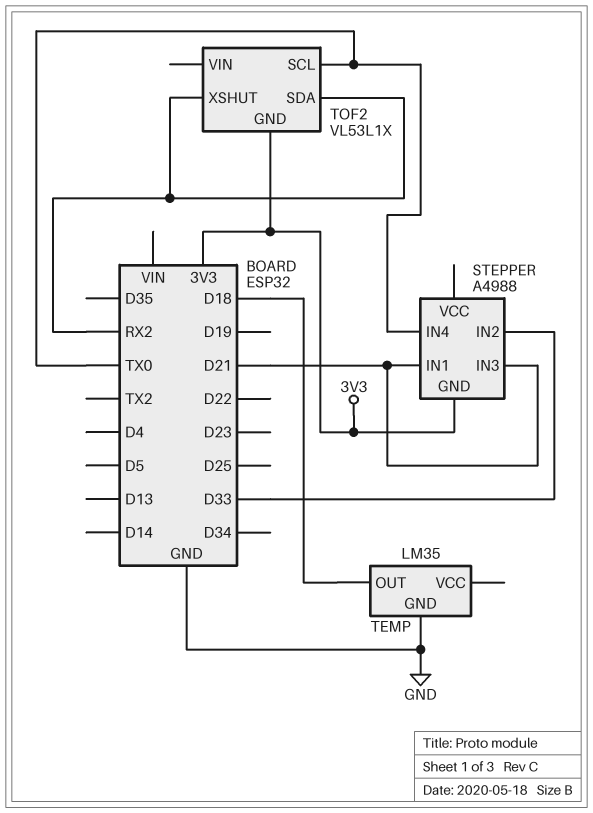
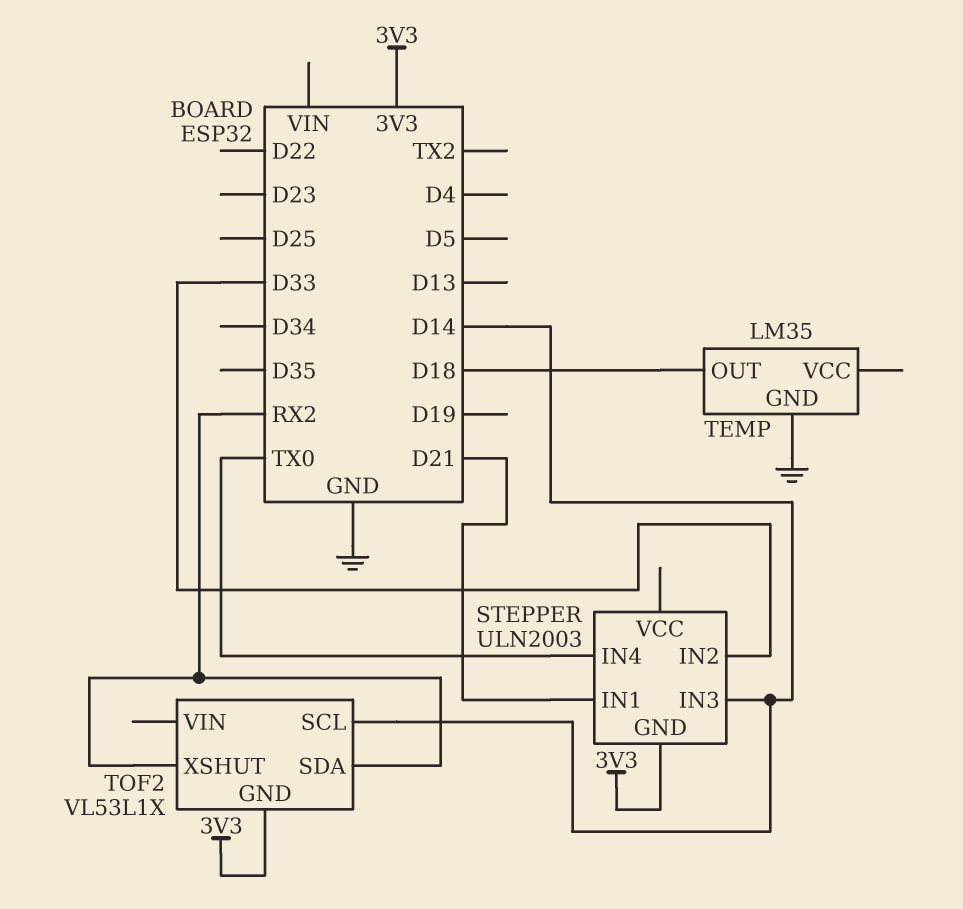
STEPPER: A4988 -> ULN2003
STEPPER pin IN3: D21 -> D14
TOF2 pin SCL: TX0 -> D14

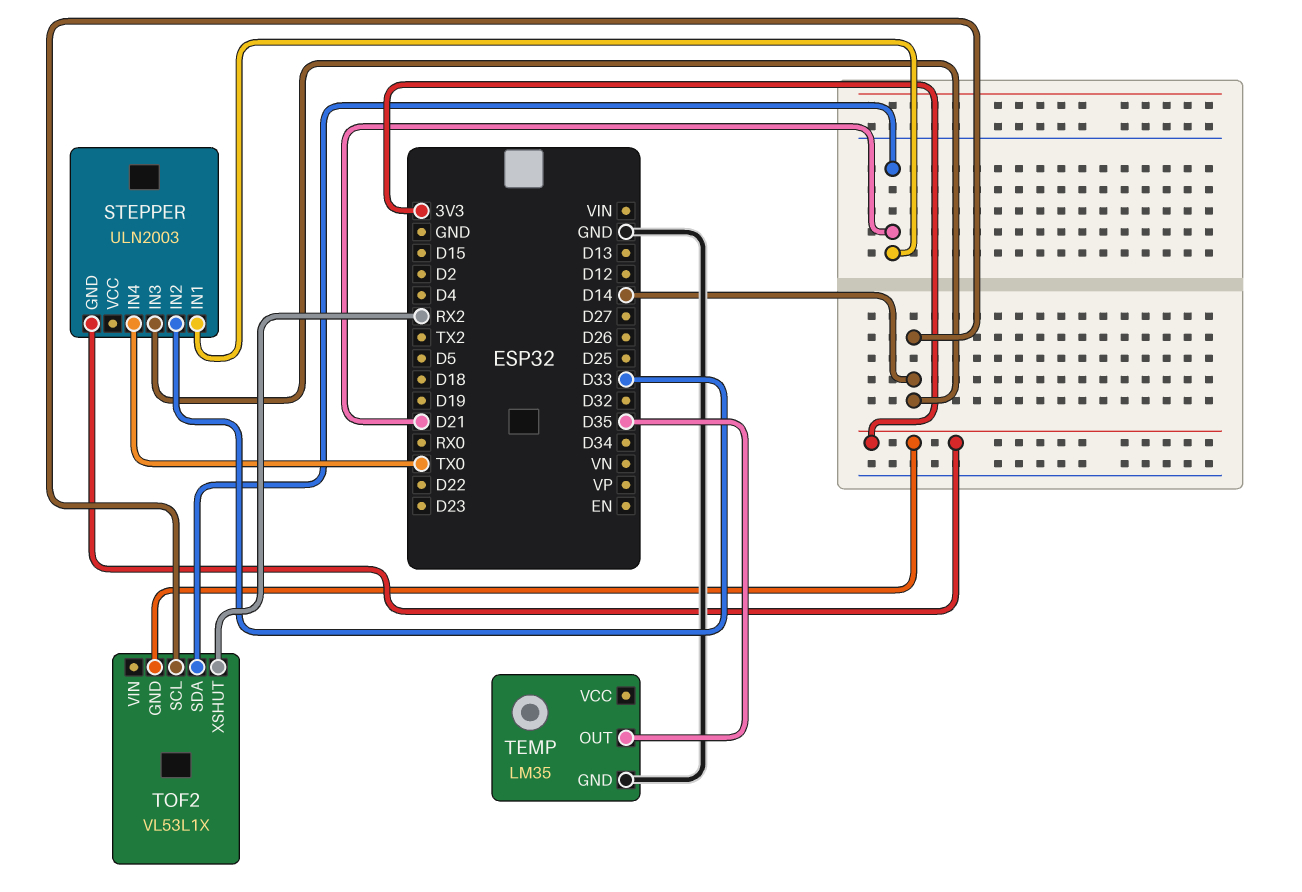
TEMP pin OUT: D18 -> D35
TOF2 pin SDA: RX2 -> D21

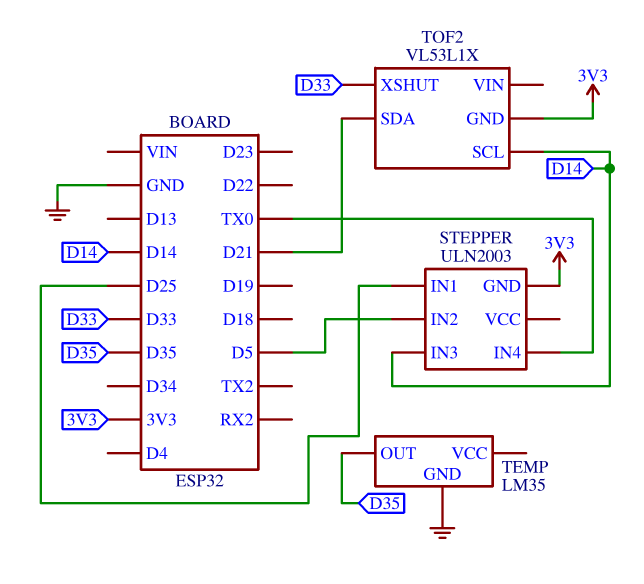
STEPPER pin IN1: D21 -> D25
STEPPER pin IN2: D33 -> D5
TOF2 pin XSHUT: RX2 -> D33

